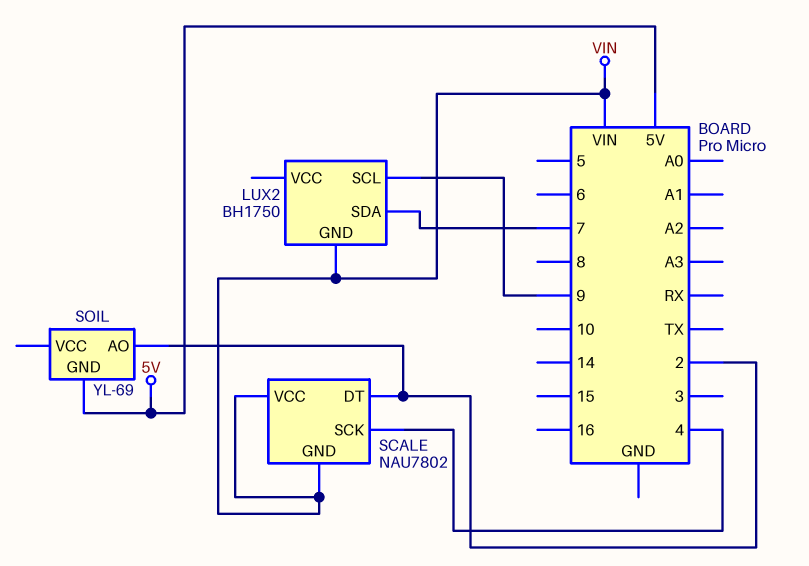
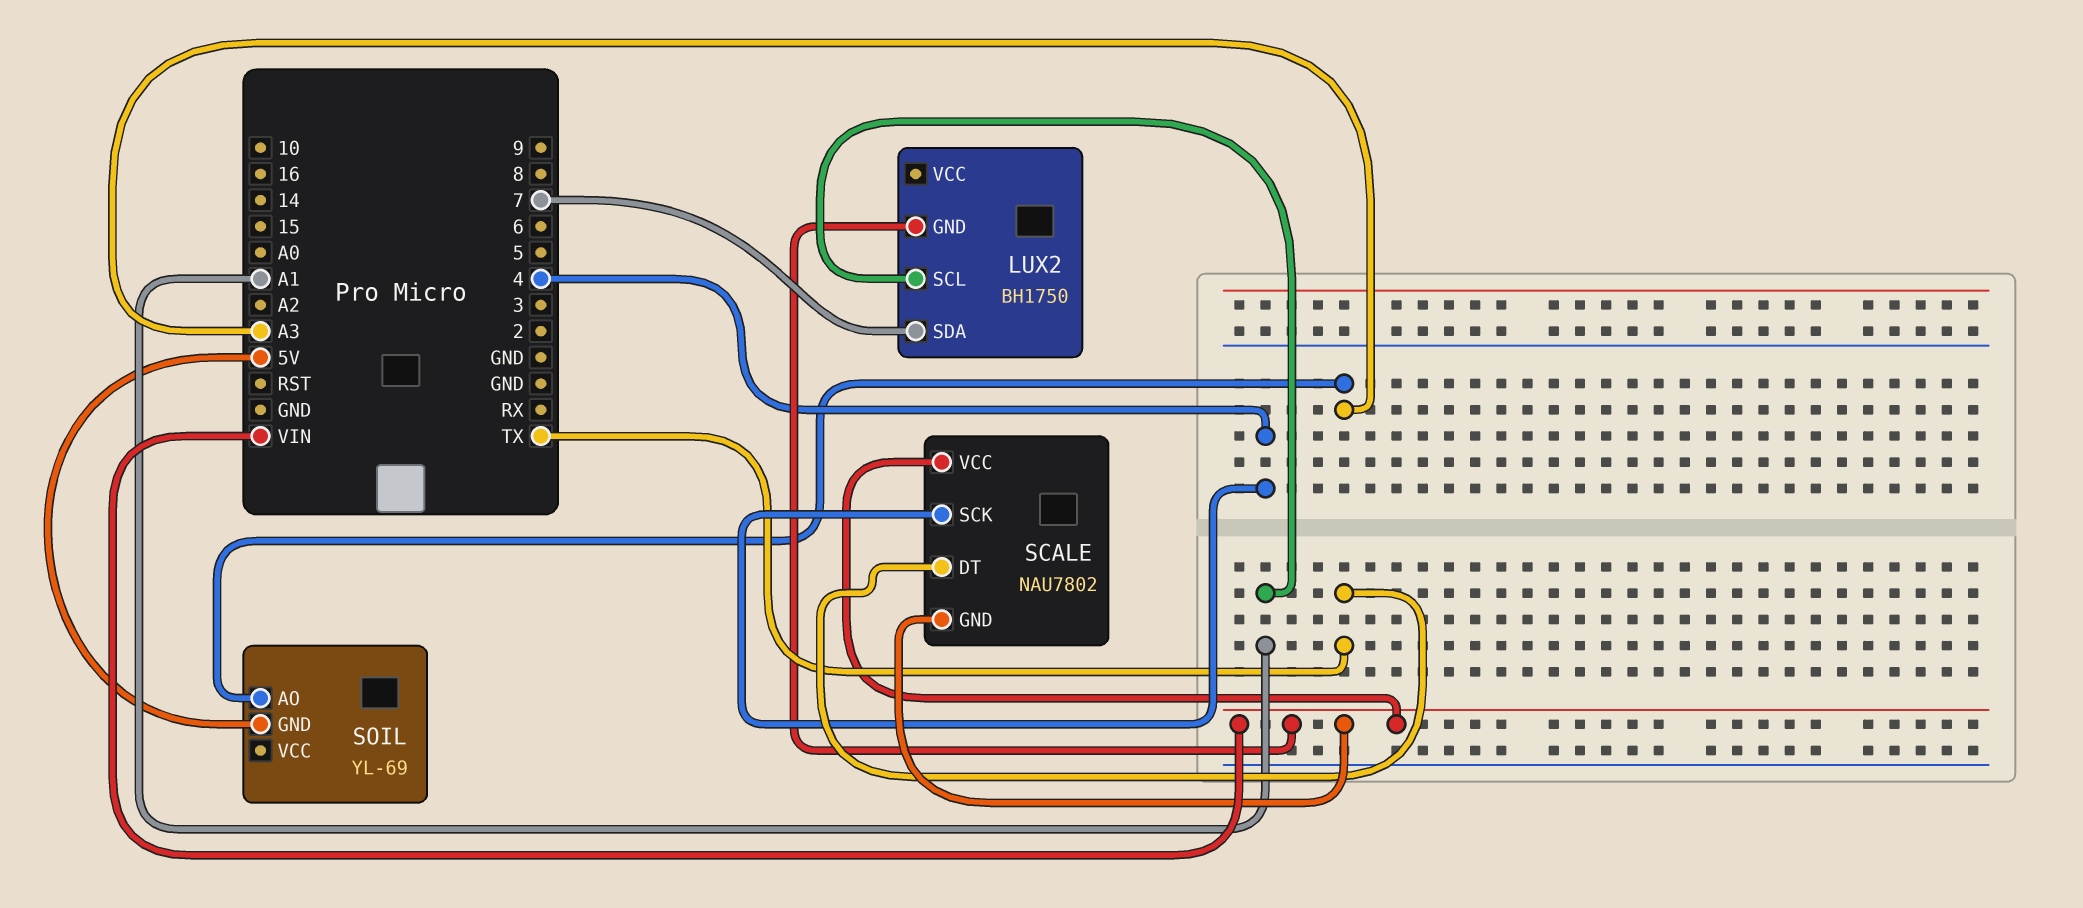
LUX2 pin SCL: 9 -> A1
SCALE pin DT: 2 -> TX
SOIL pin AO: 2 -> A3

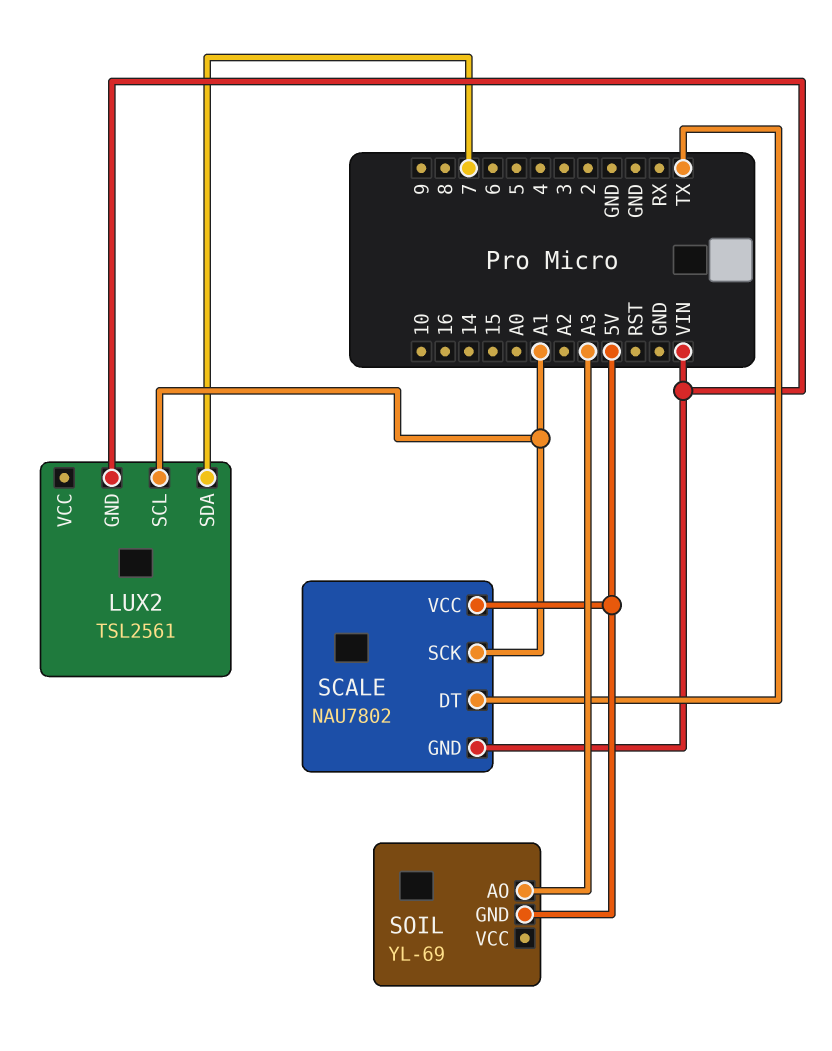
LUX2: BH1750 -> TSL2561
SCALE pin SCK: 4 -> A1
SCALE pin VCC: VIN -> 5V

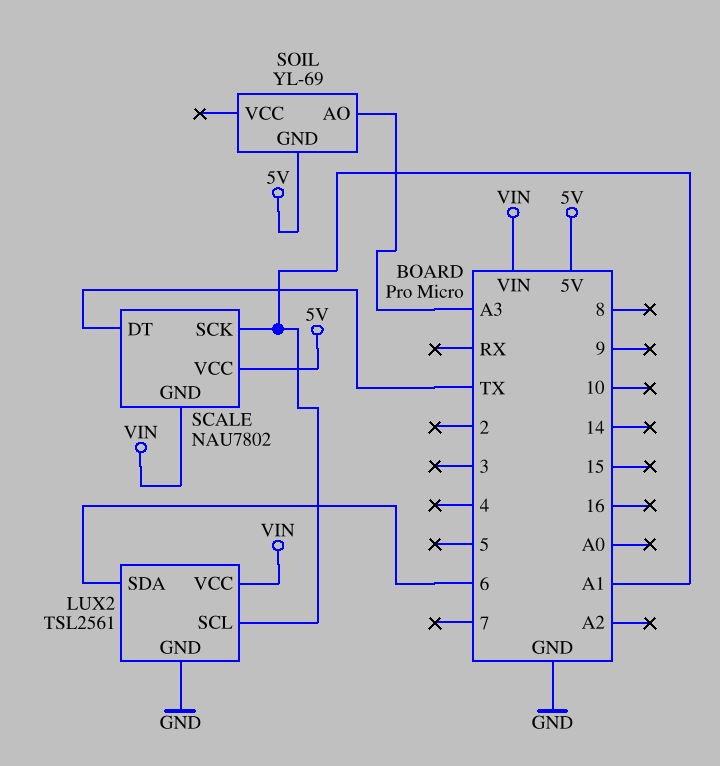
LUX2 pin GND: VIN -> GND
LUX2 pin SDA: 7 -> 6
LUX2 pin VCC: none -> VIN

